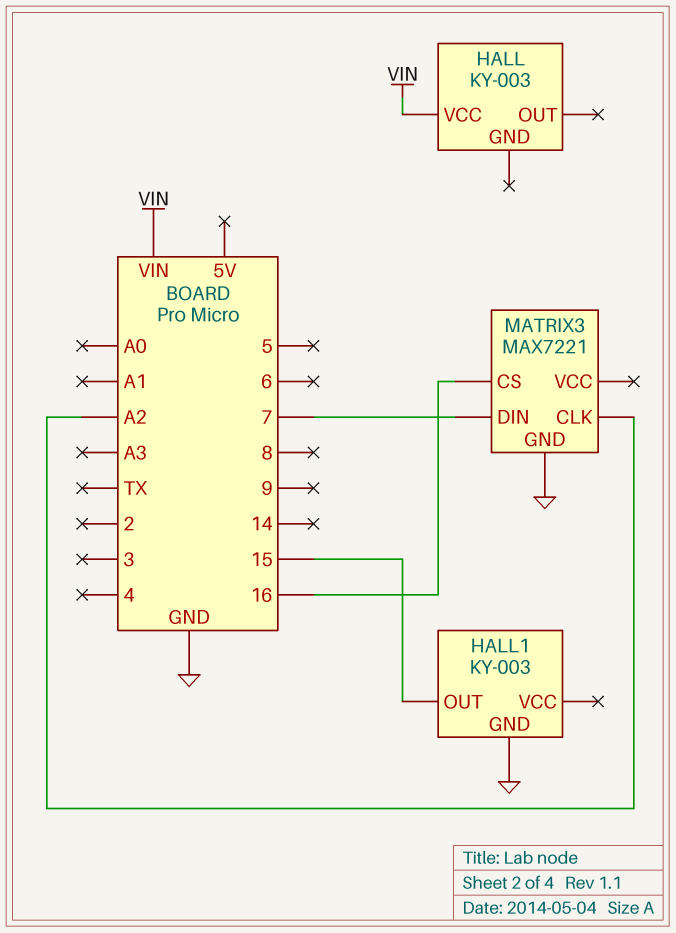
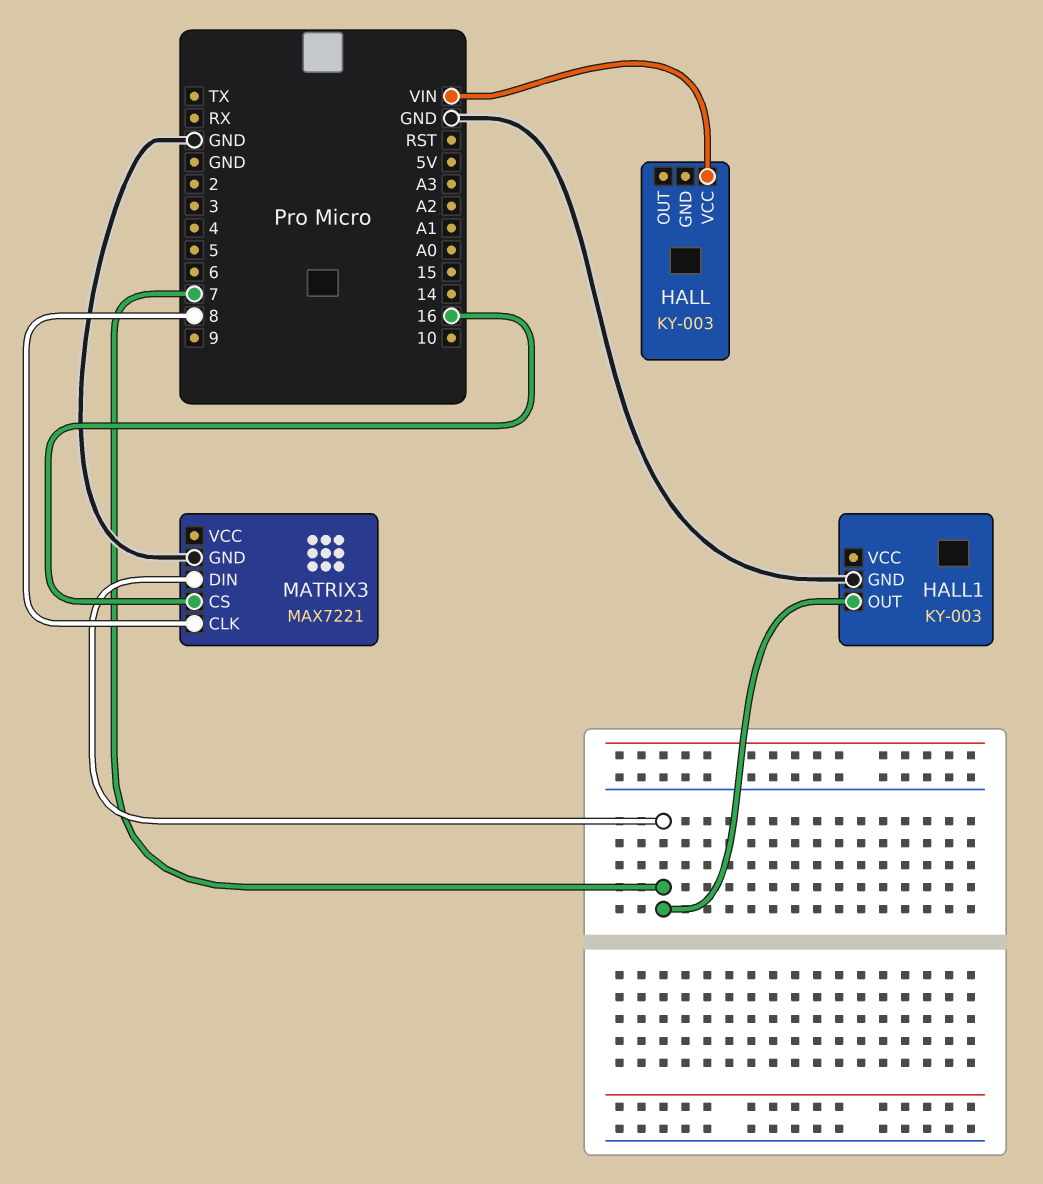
HALL1 pin OUT: 15 -> 7
MATRIX3 pin CLK: A2 -> 8

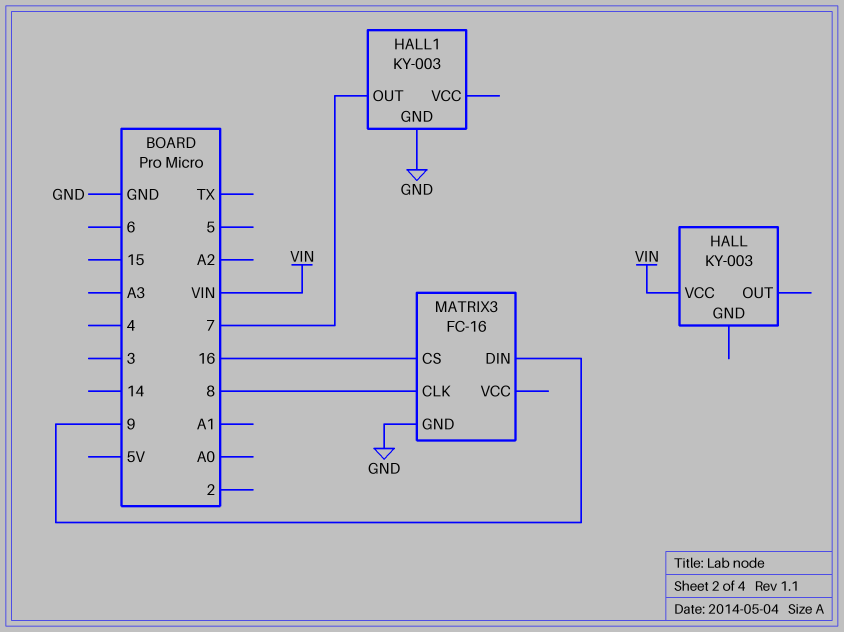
MATRIX3: MAX7221 -> FC-16
MATRIX3 pin DIN: 7 -> 9

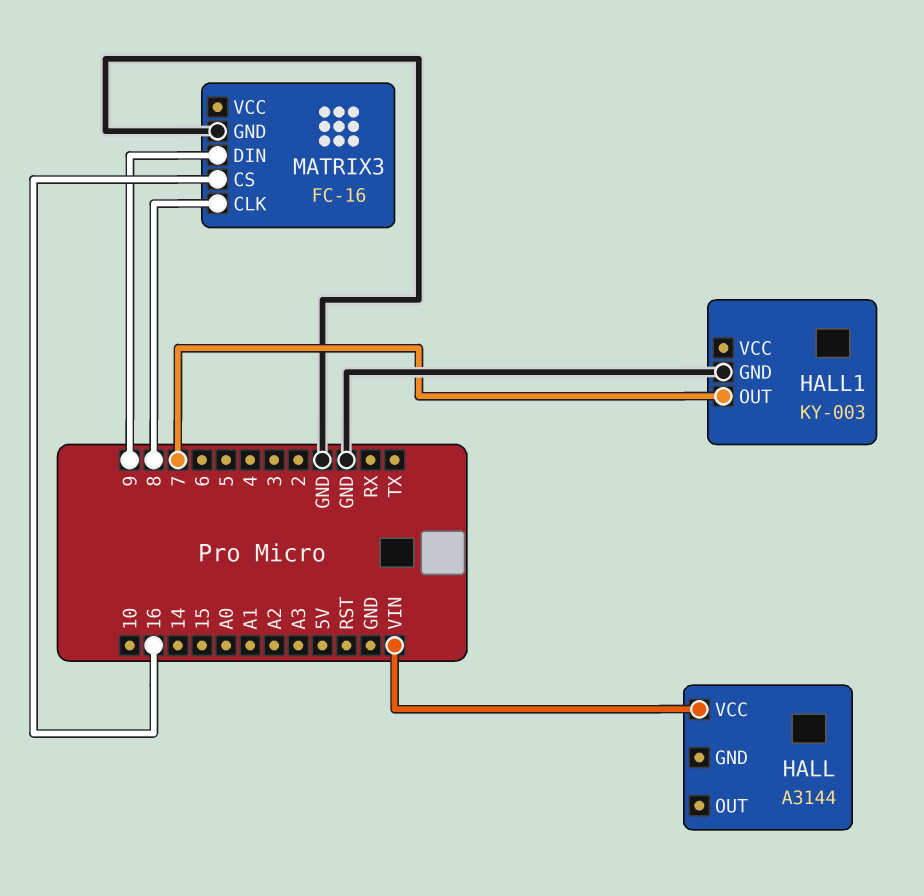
HALL: KY-003 -> A3144

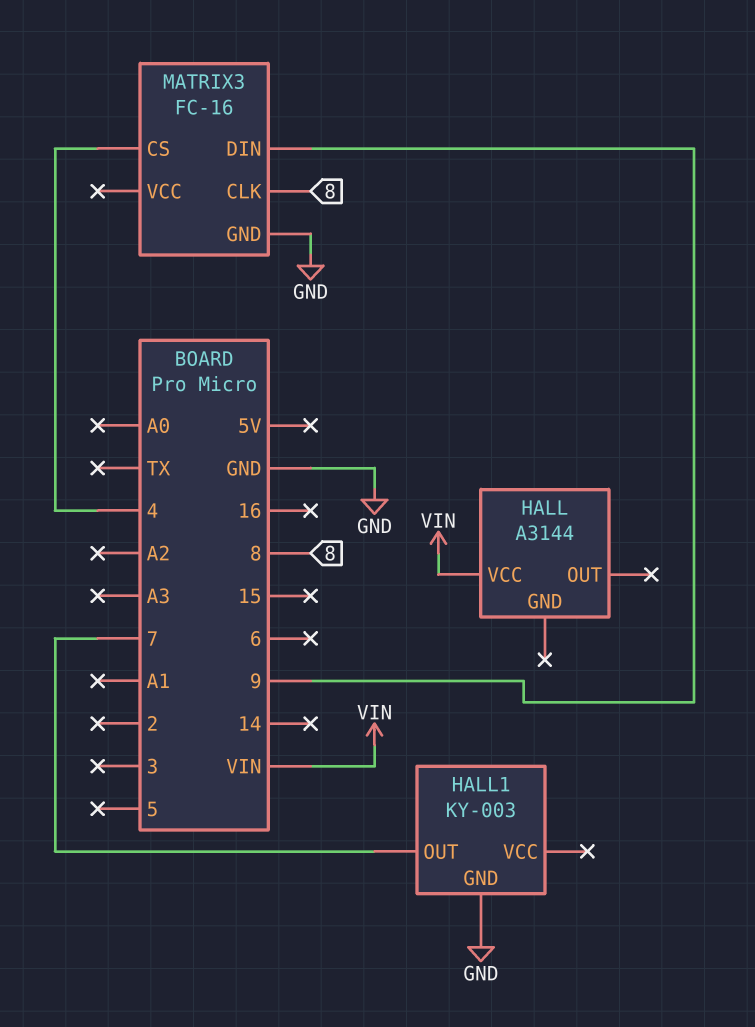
MATRIX3 pin CS: 16 -> 4

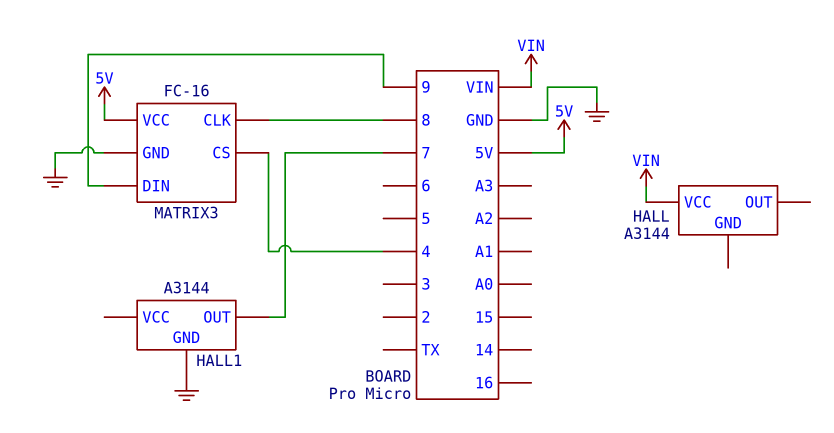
HALL1: KY-003 -> A3144
MATRIX3 pin VCC: none -> 5V

